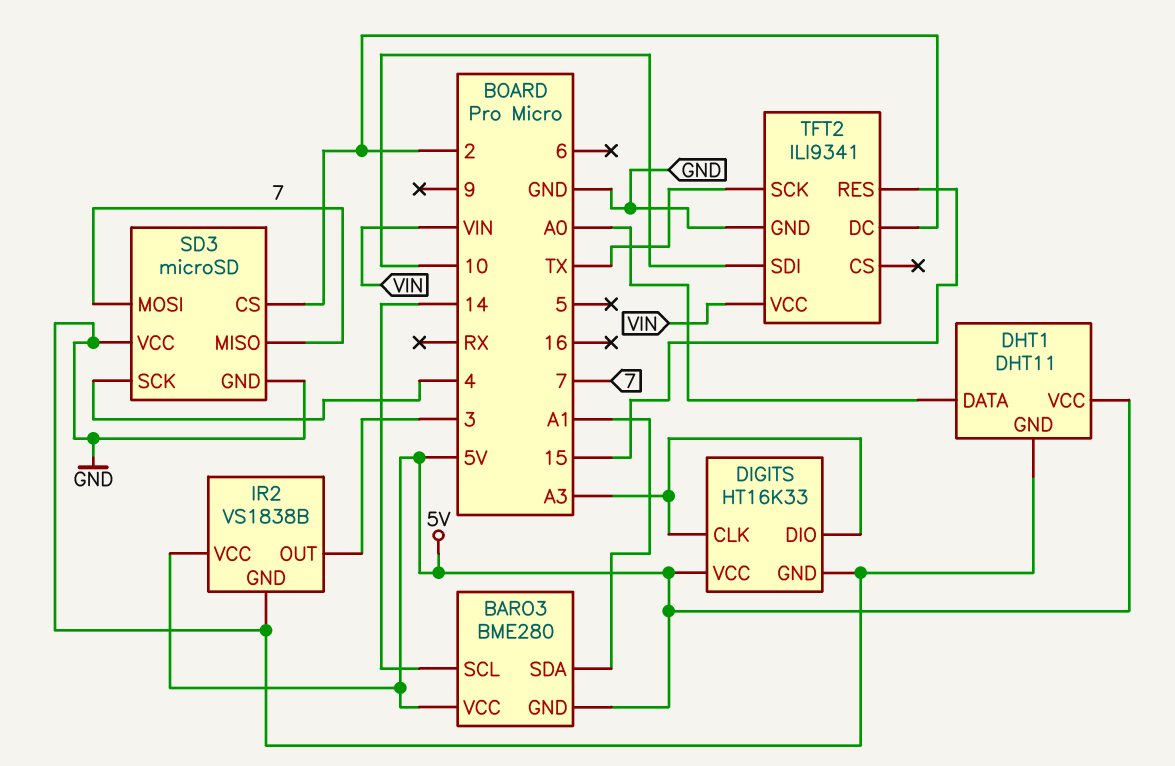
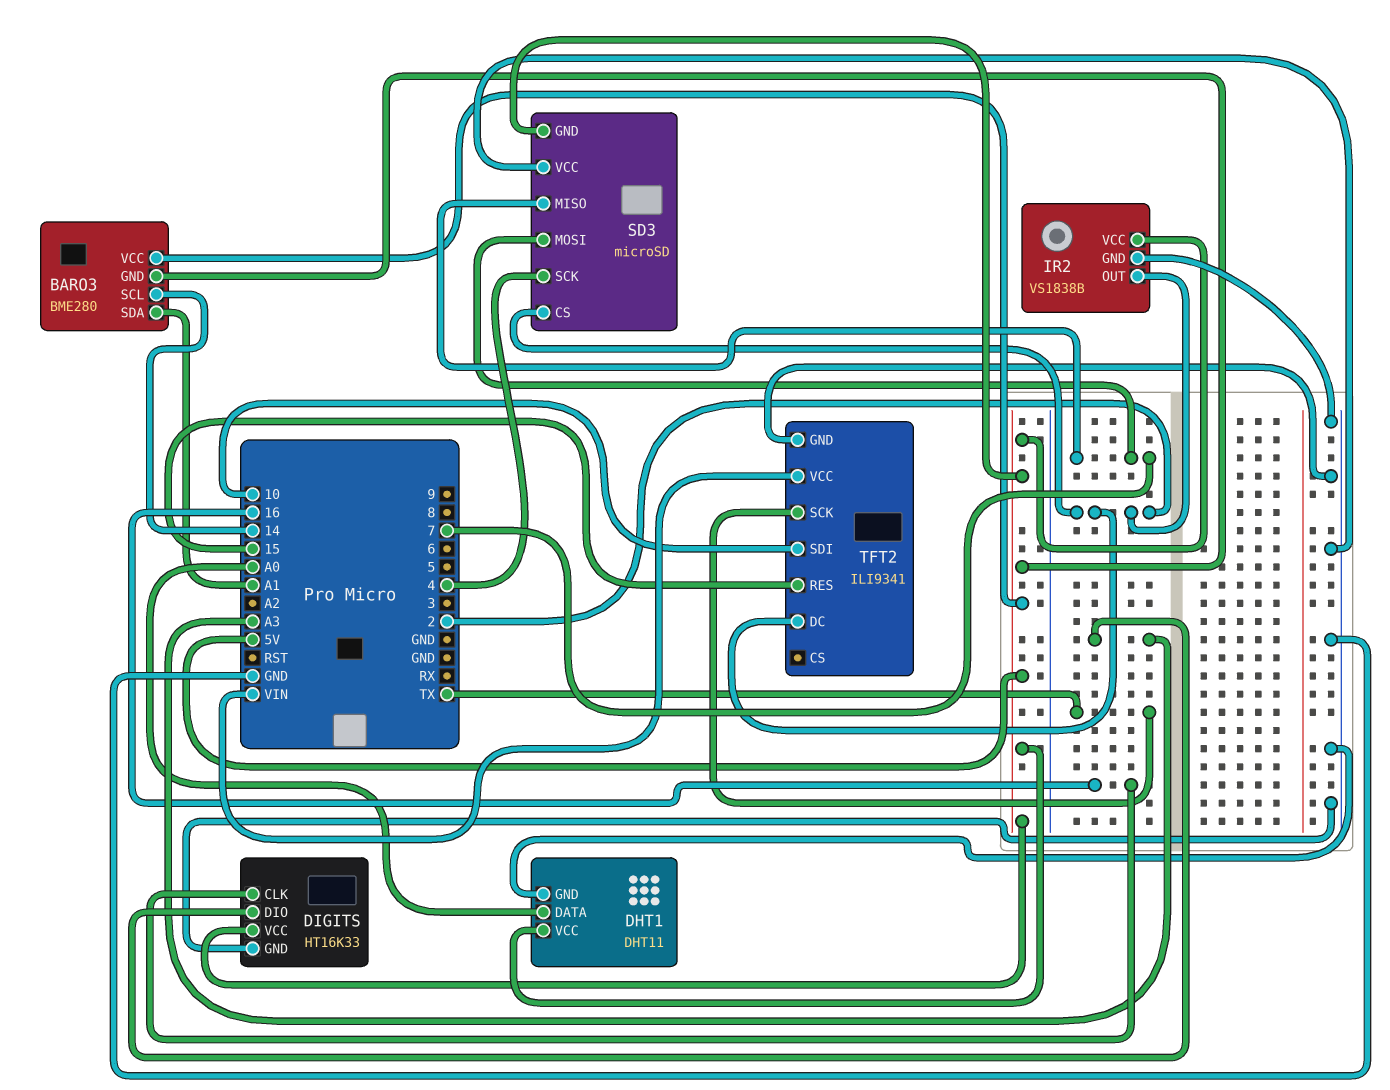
DIGITS pin CLK: A3 -> 16
IR2 pin OUT: 3 -> 2
SD3 pin GND: GND -> 5V

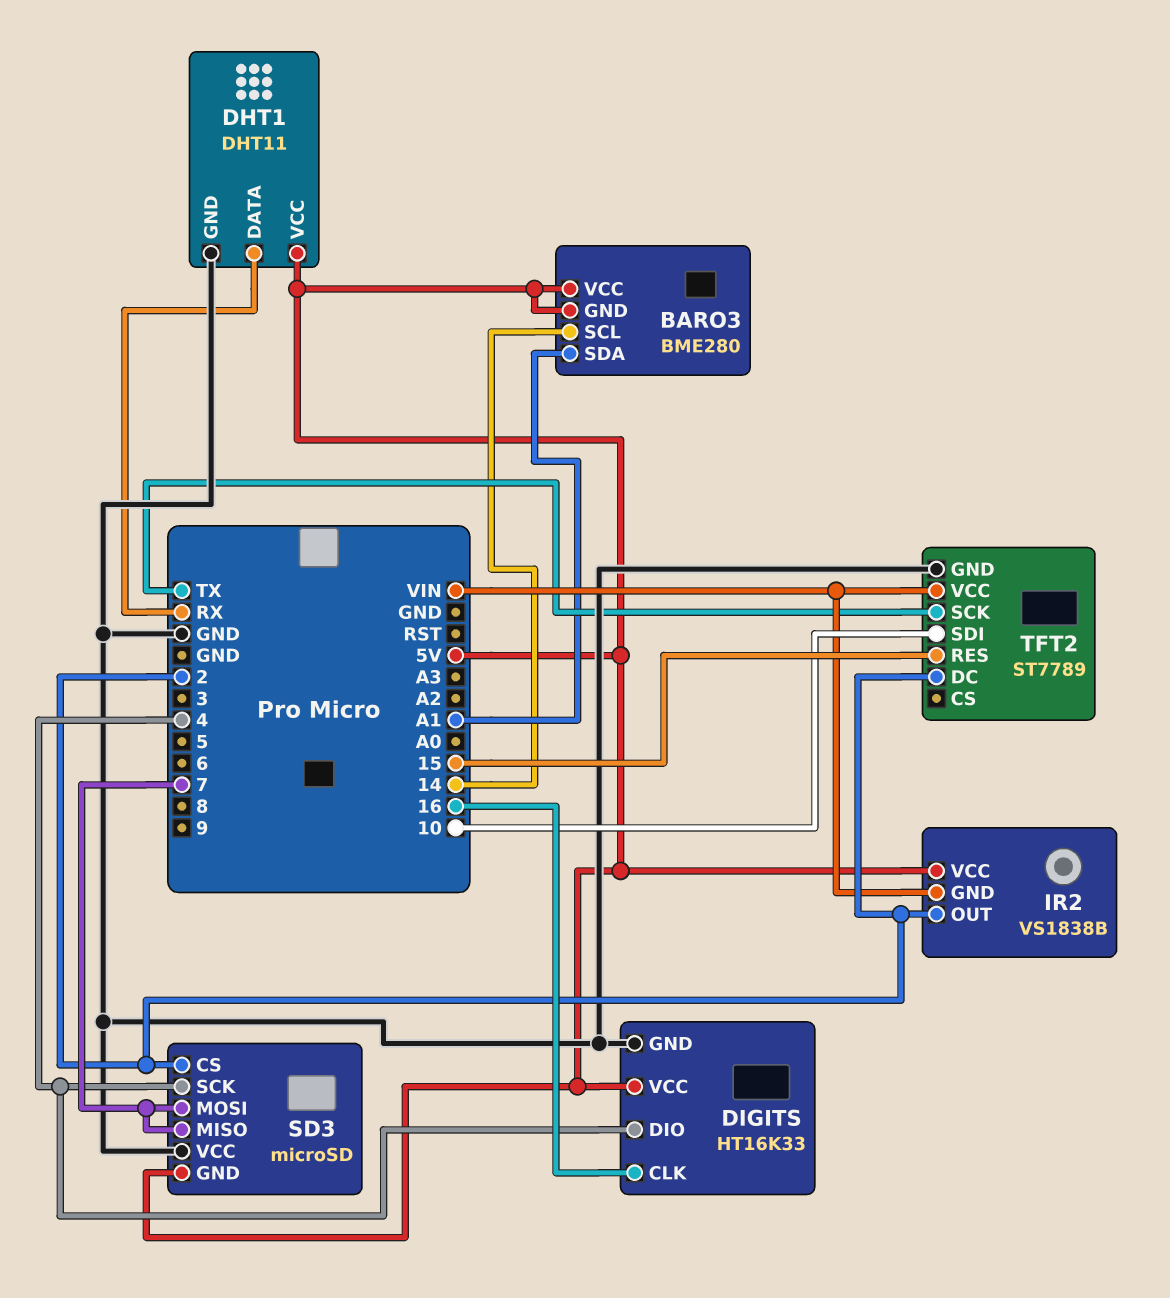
DHT1 pin DATA: A0 -> RX
DIGITS pin DIO: A3 -> 4
IR2 pin GND: GND -> VIN
TFT2: ILI9341 -> ST7789

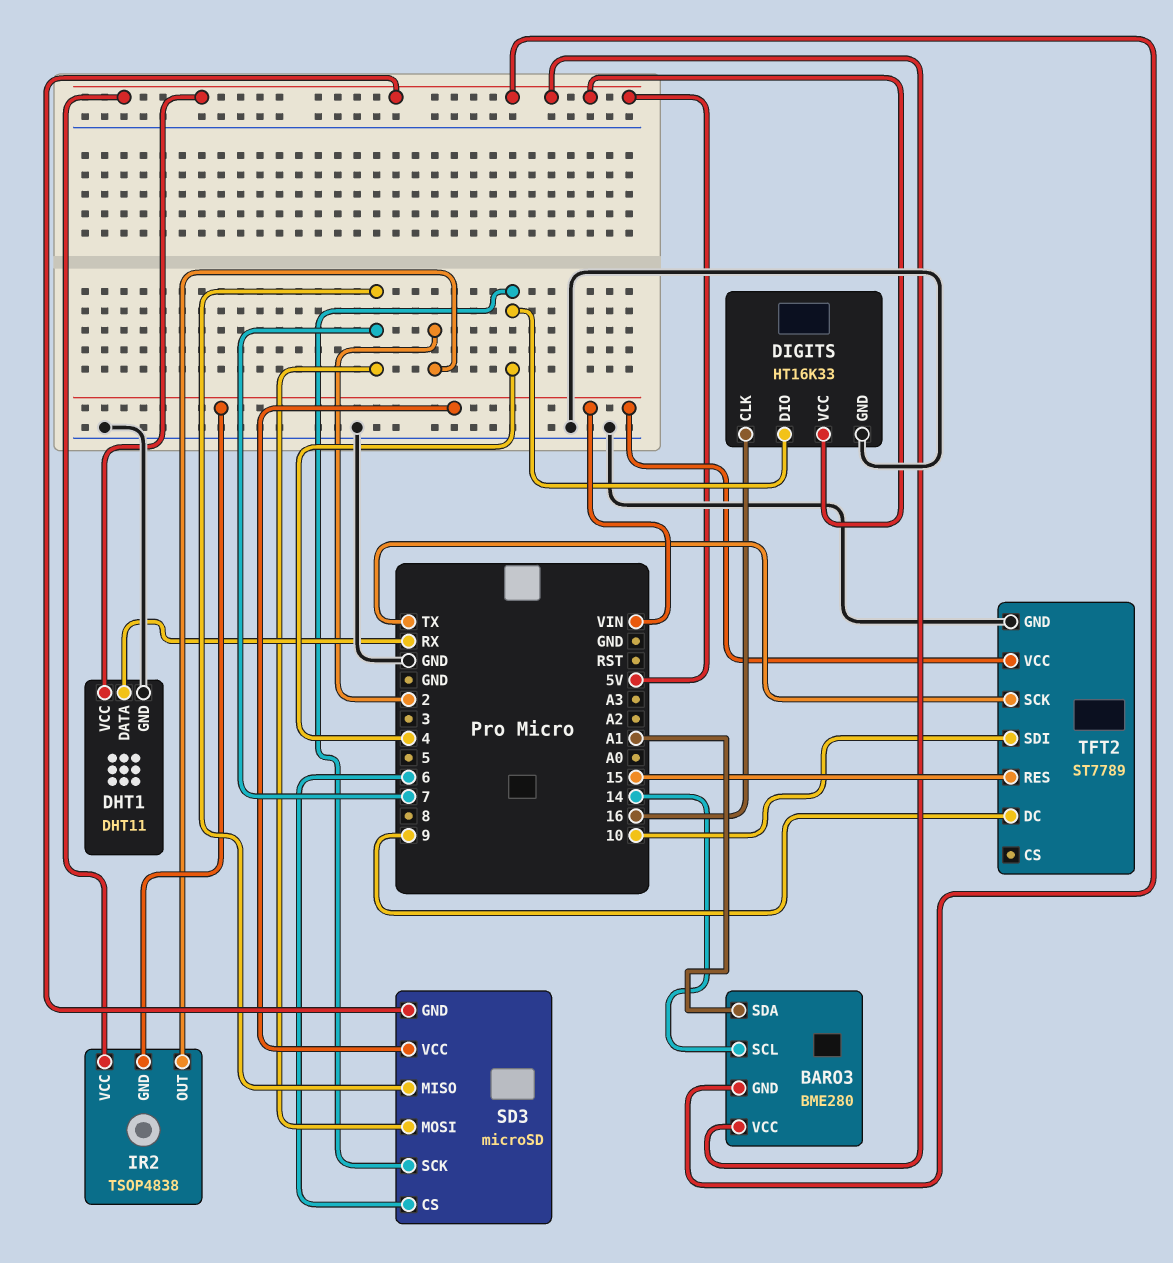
IR2: VS1838B -> TSOP4838
SD3 pin CS: 2 -> 6
SD3 pin VCC: GND -> VIN
TFT2 pin DC: 2 -> 9

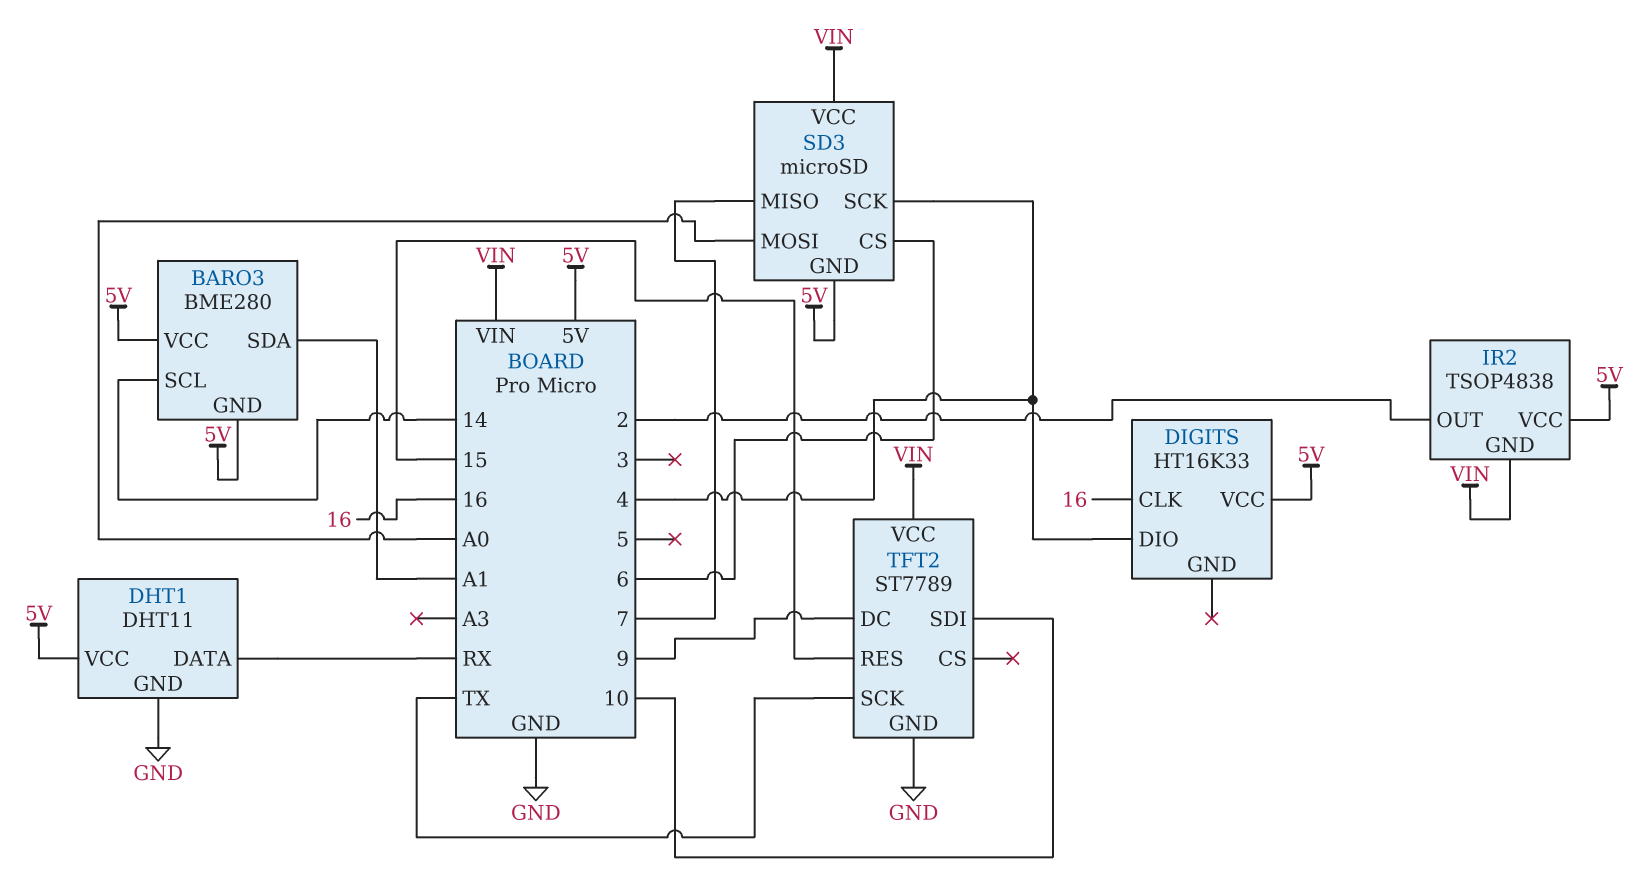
DIGITS pin GND: GND -> none
SD3 pin MOSI: 7 -> A0

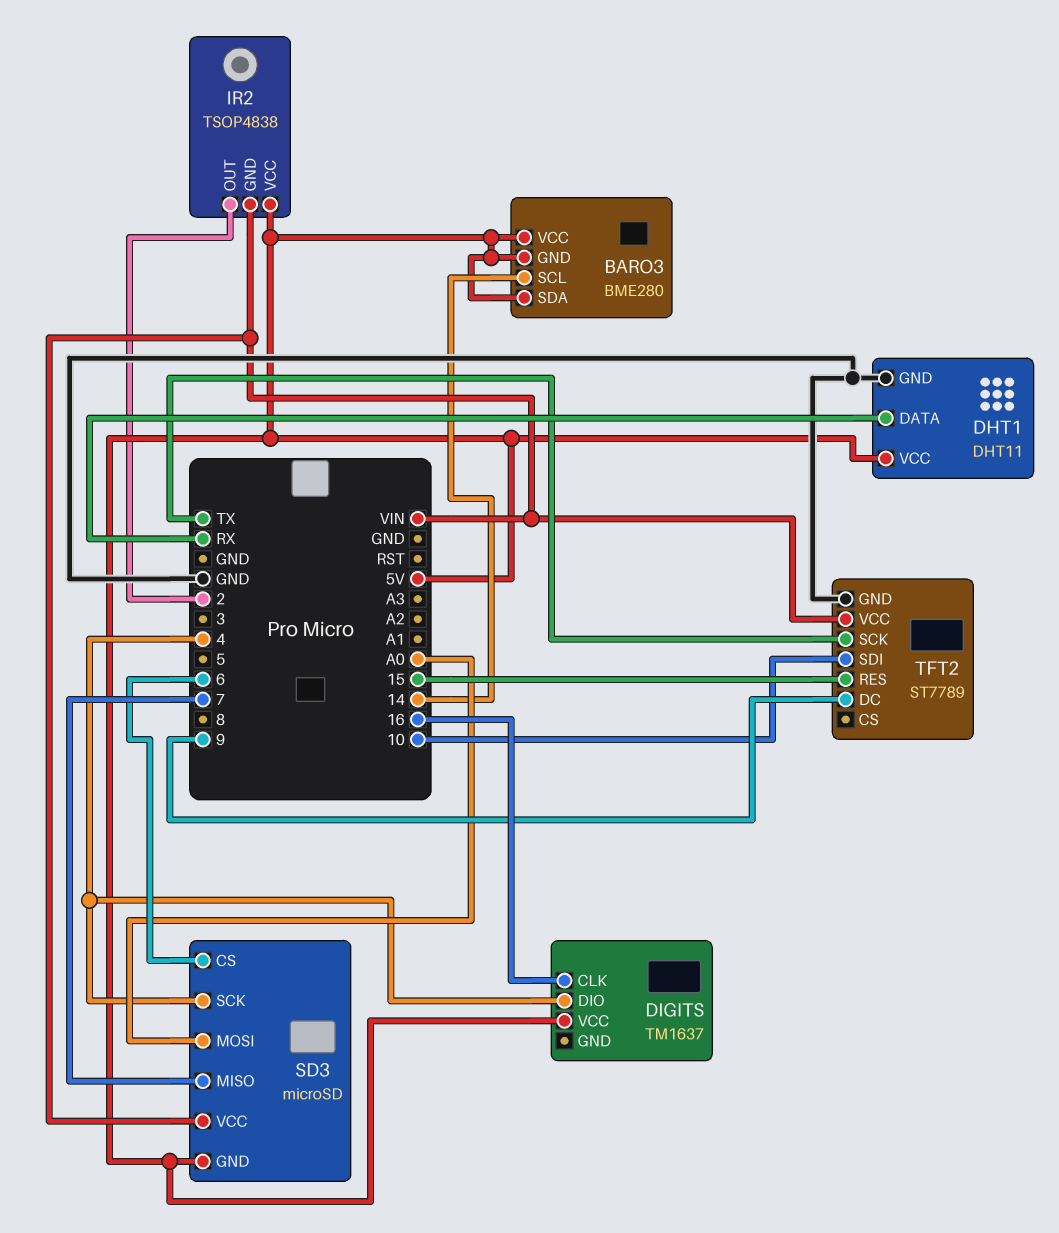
BARO3 pin SDA: A1 -> 5V
DIGITS: HT16K33 -> TM1637

